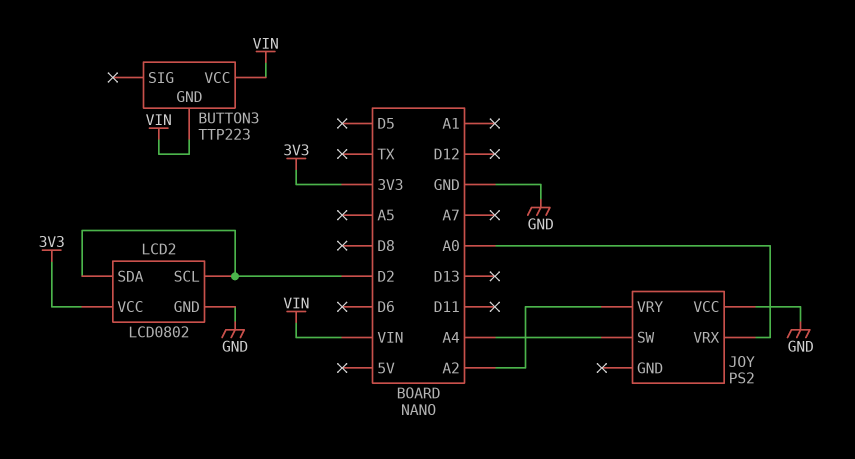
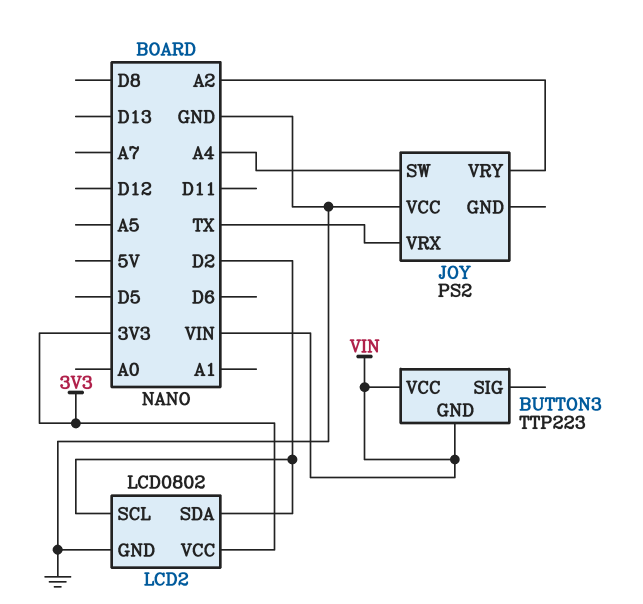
JOY pin VRX: A0 -> TX

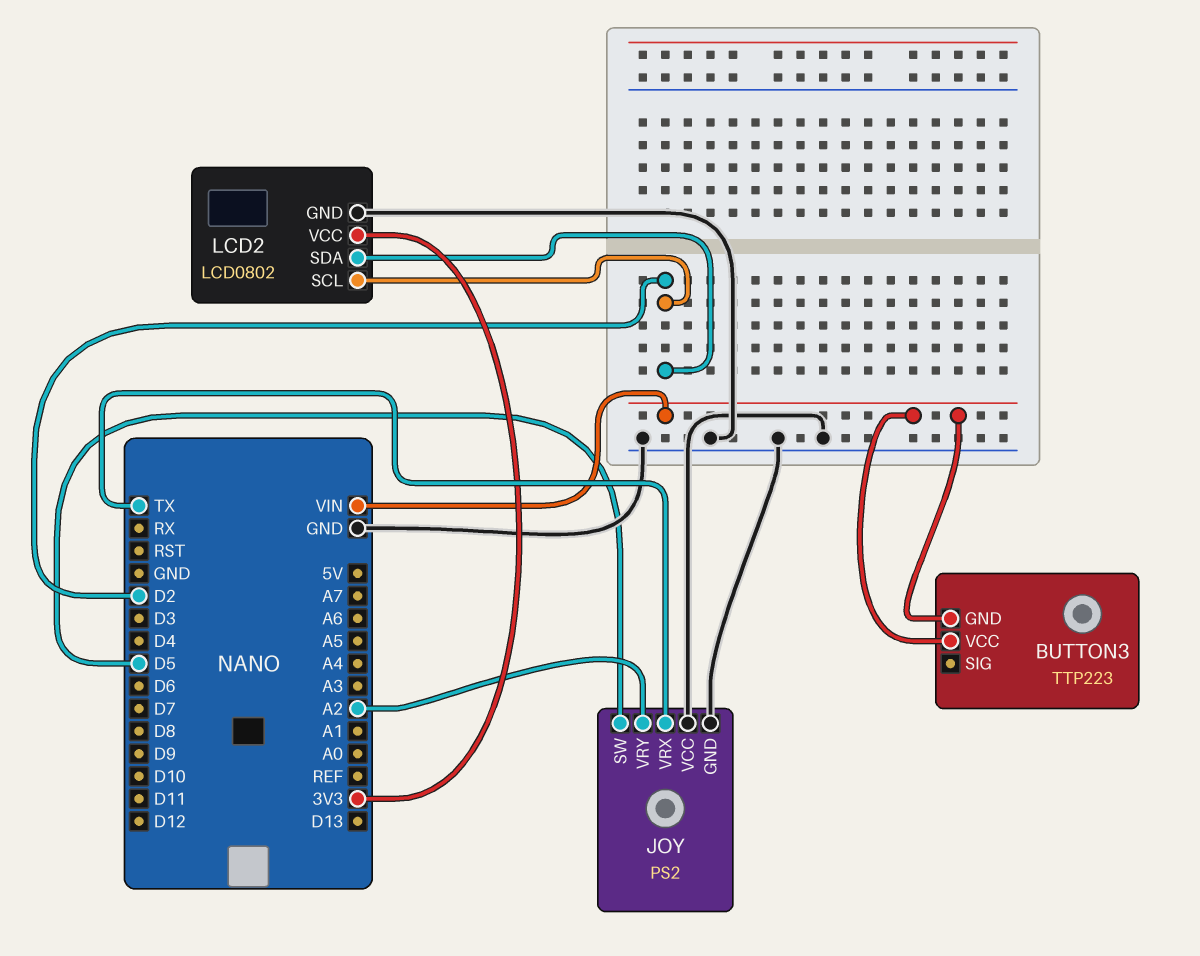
JOY pin GND: none -> GND
JOY pin SW: A4 -> D5

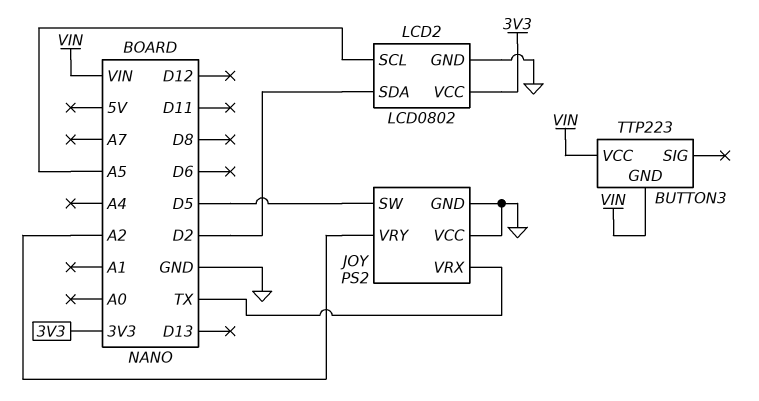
LCD2 pin SCL: D2 -> A5

